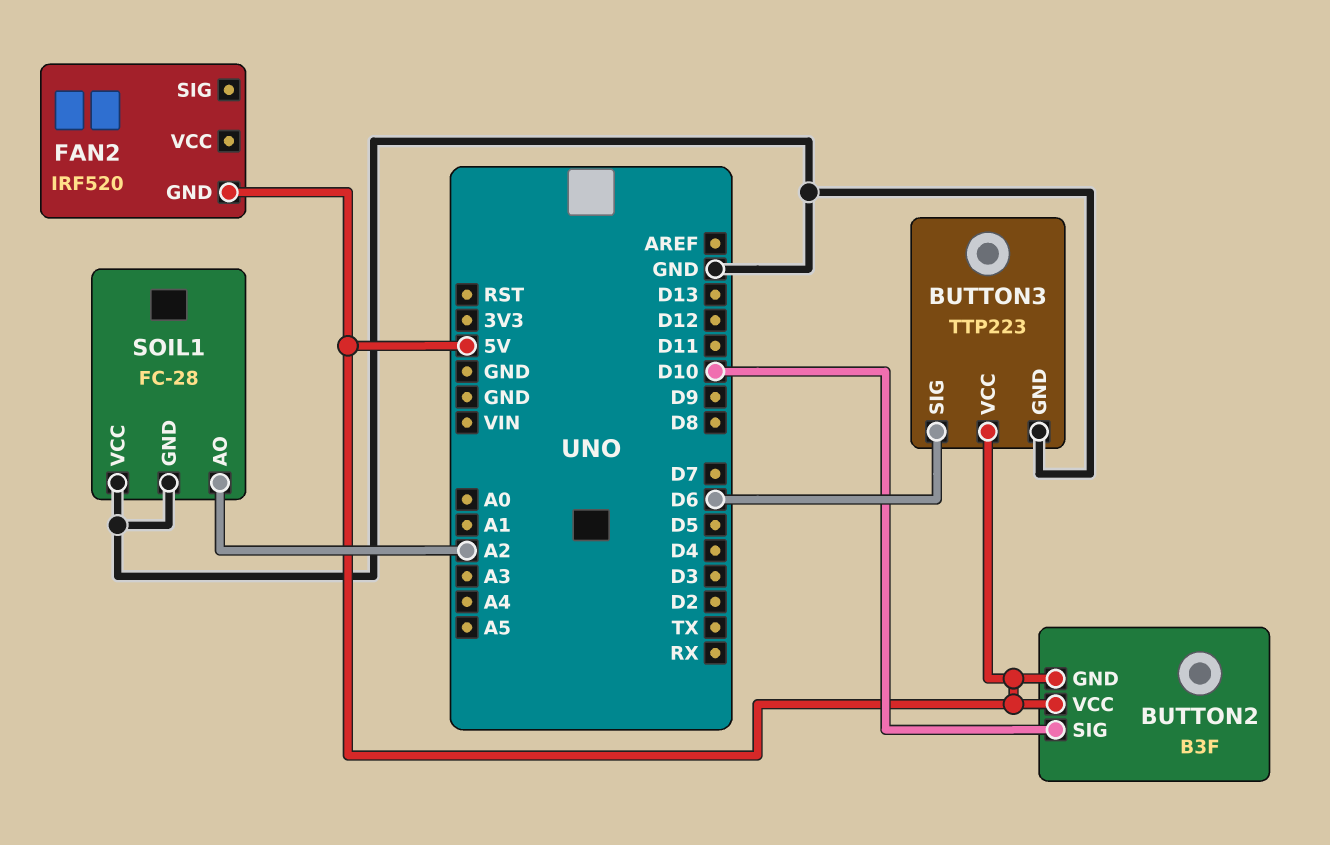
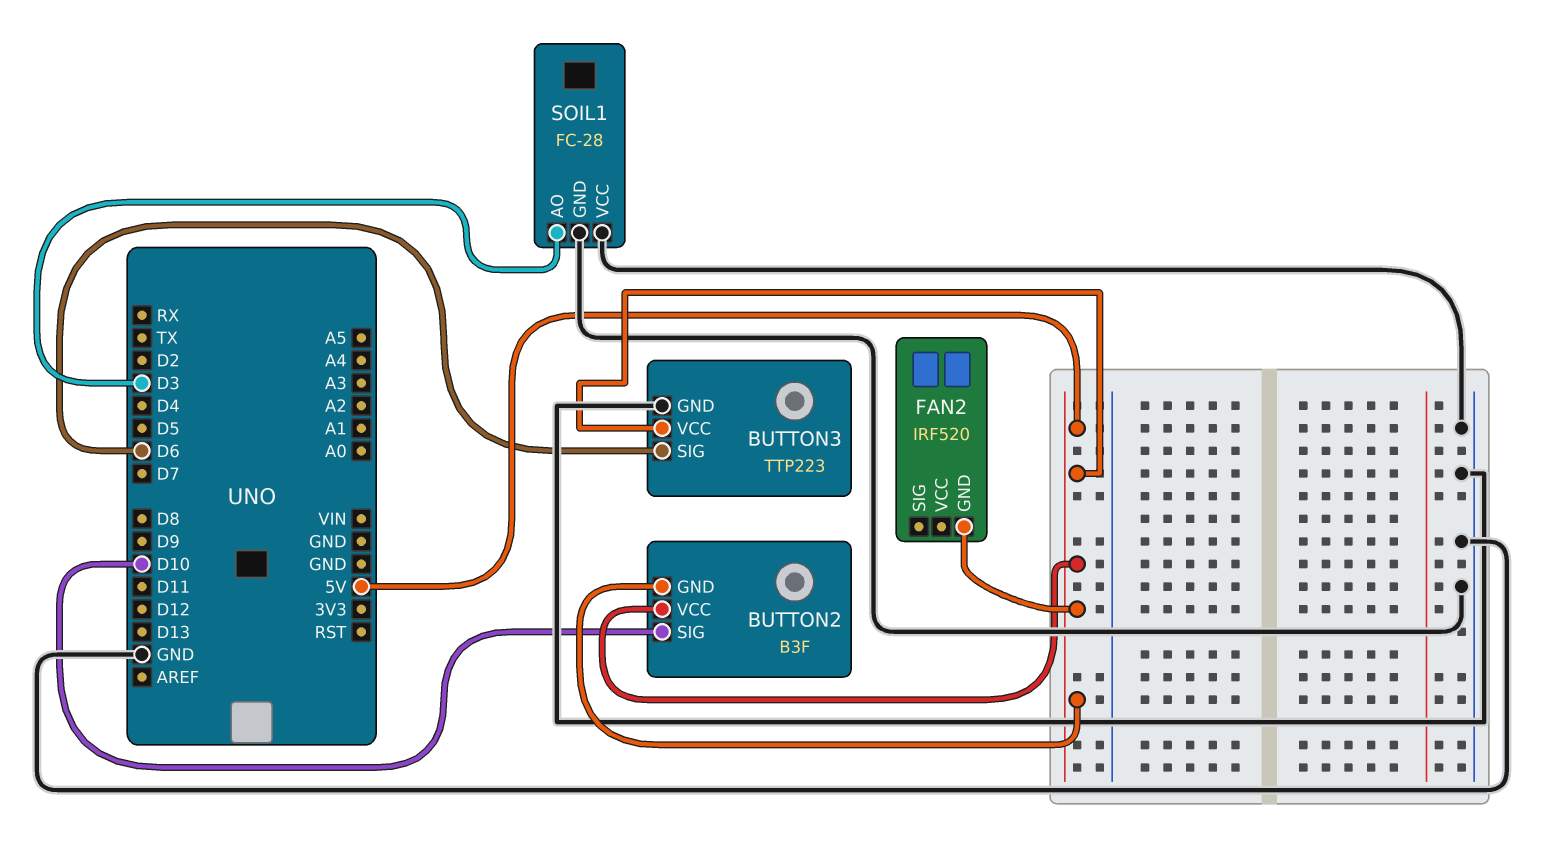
SOIL1 pin AO: A2 -> D3

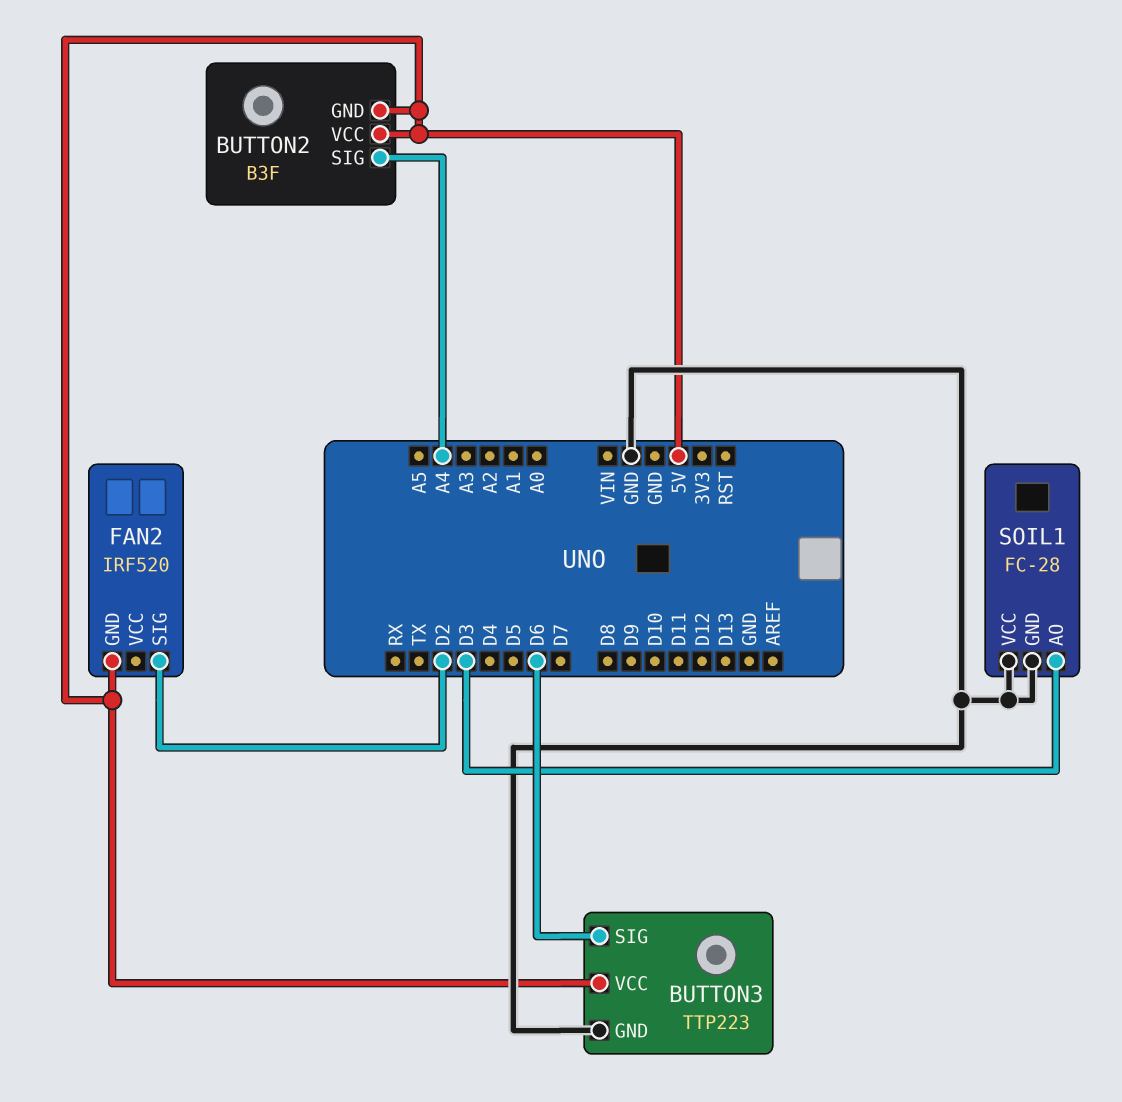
BUTTON2 pin SIG: D10 -> A4
FAN2 pin SIG: none -> D2

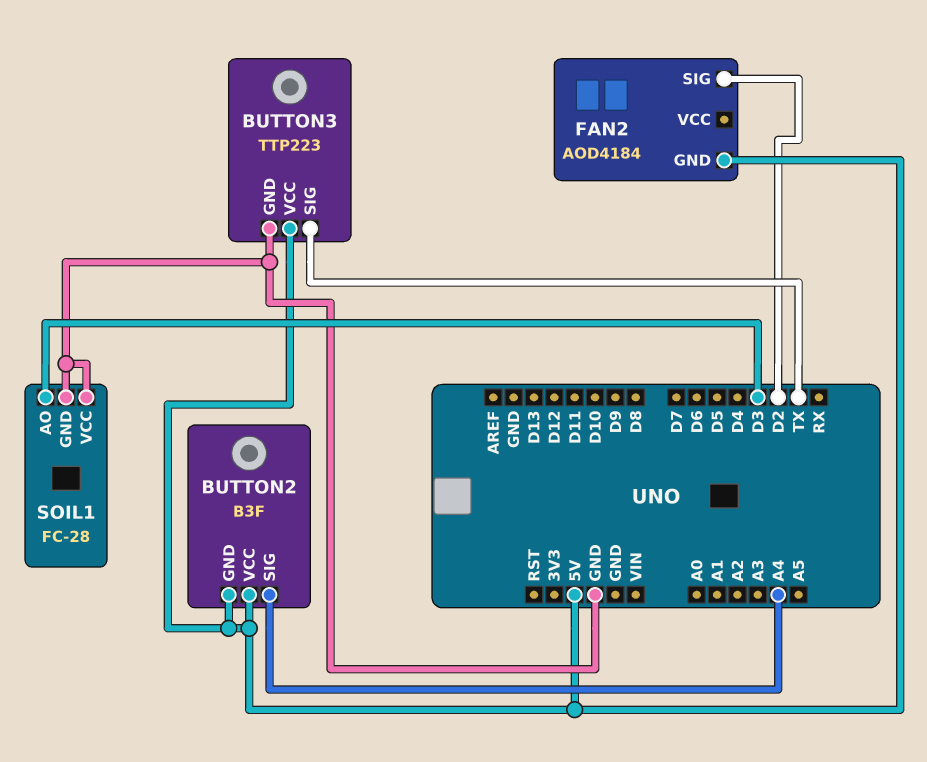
BUTTON3 pin SIG: D6 -> TX
FAN2: IRF520 -> AOD4184

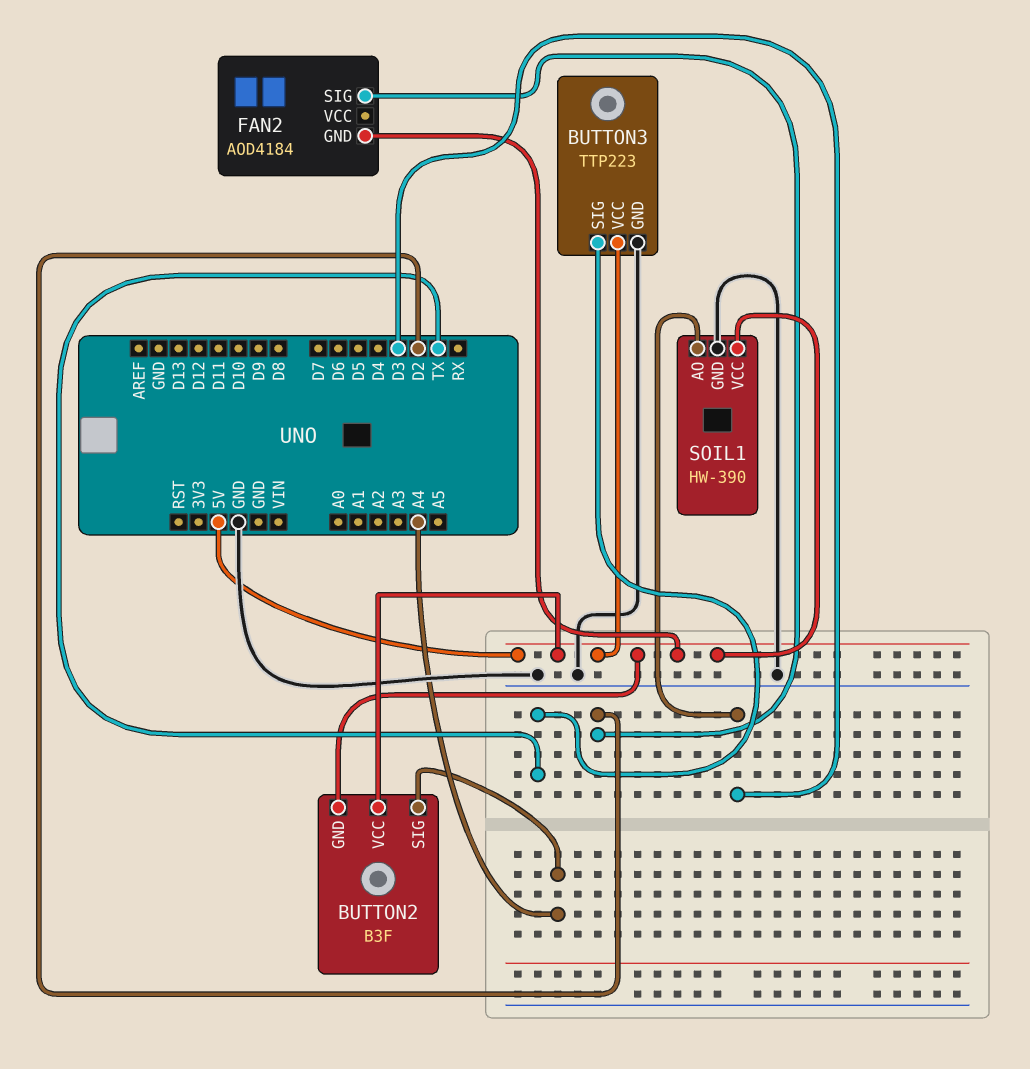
SOIL1: FC-28 -> HW-390
SOIL1 pin VCC: GND -> 5V

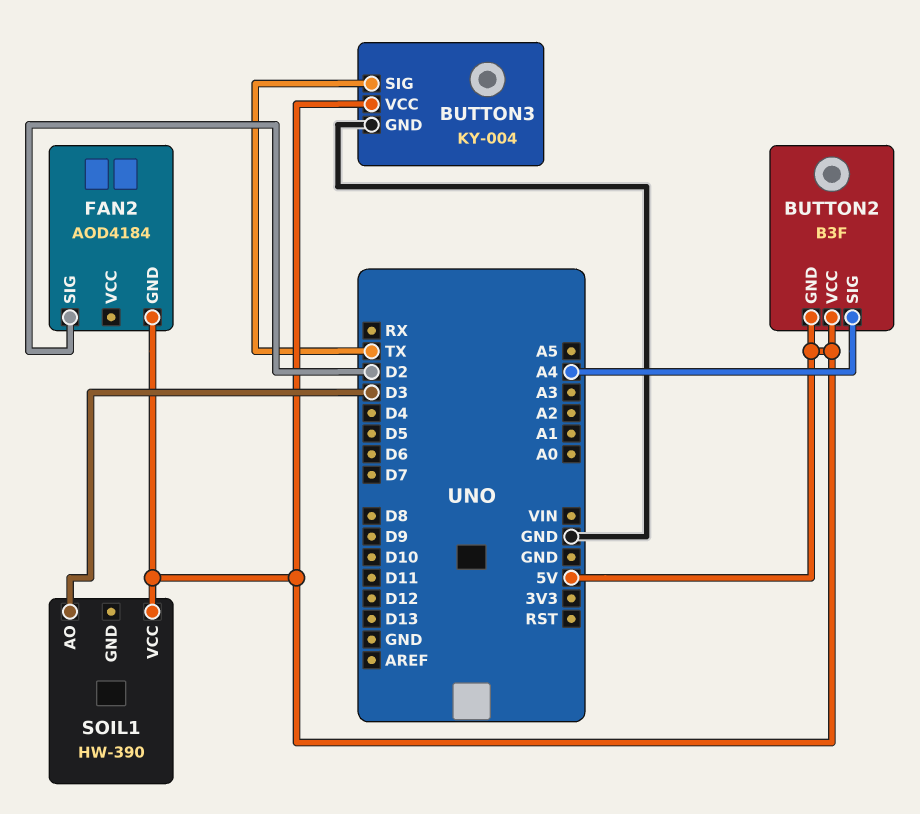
BUTTON3: TTP223 -> KY-004
SOIL1 pin GND: GND -> none

